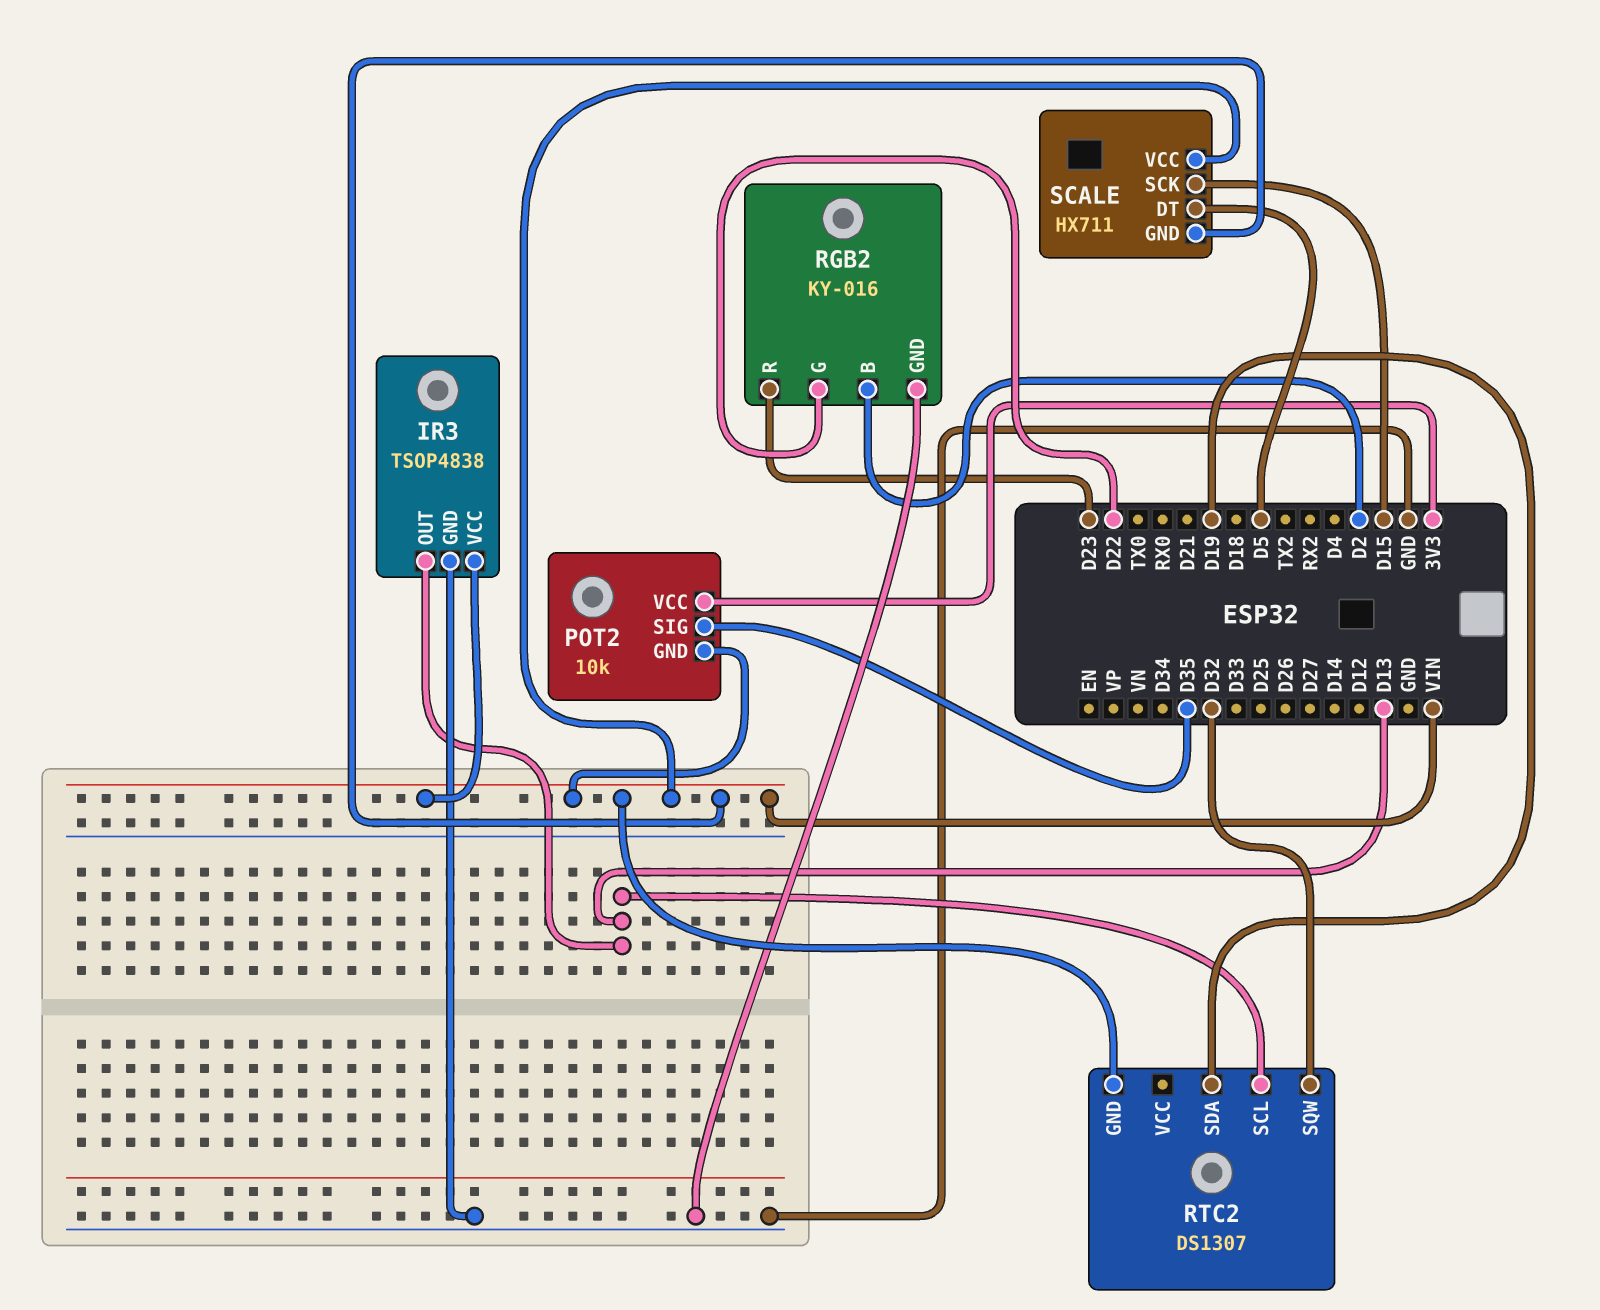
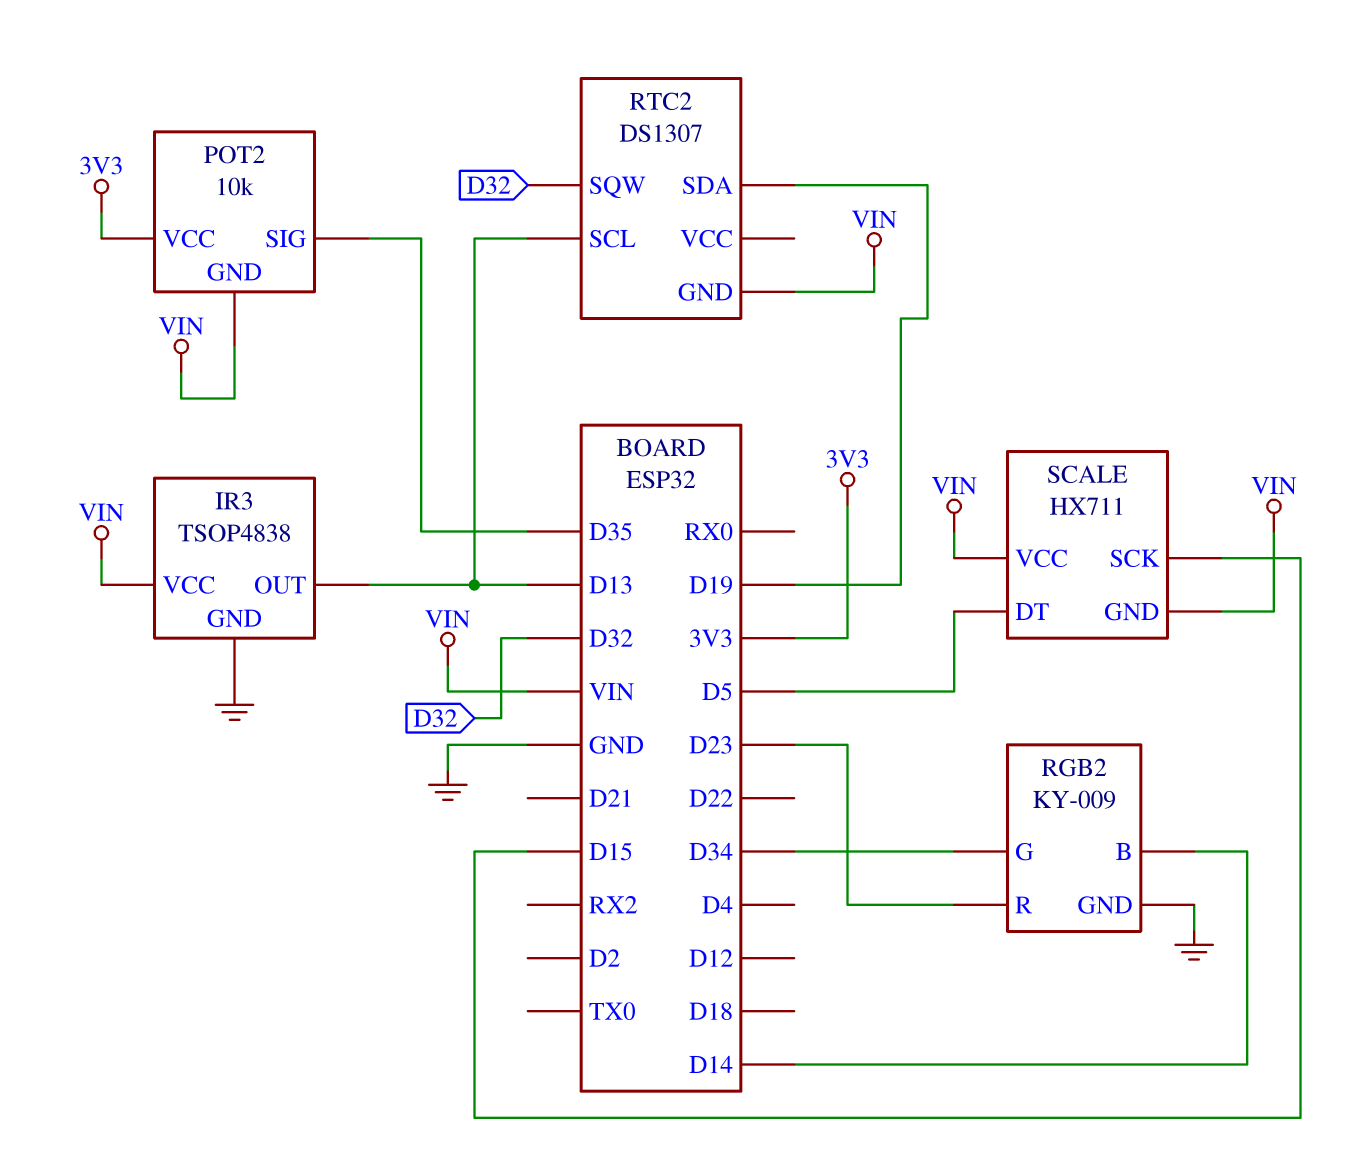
RGB2: KY-016 -> KY-009
RGB2 pin B: D2 -> D14
RGB2 pin G: D22 -> D34

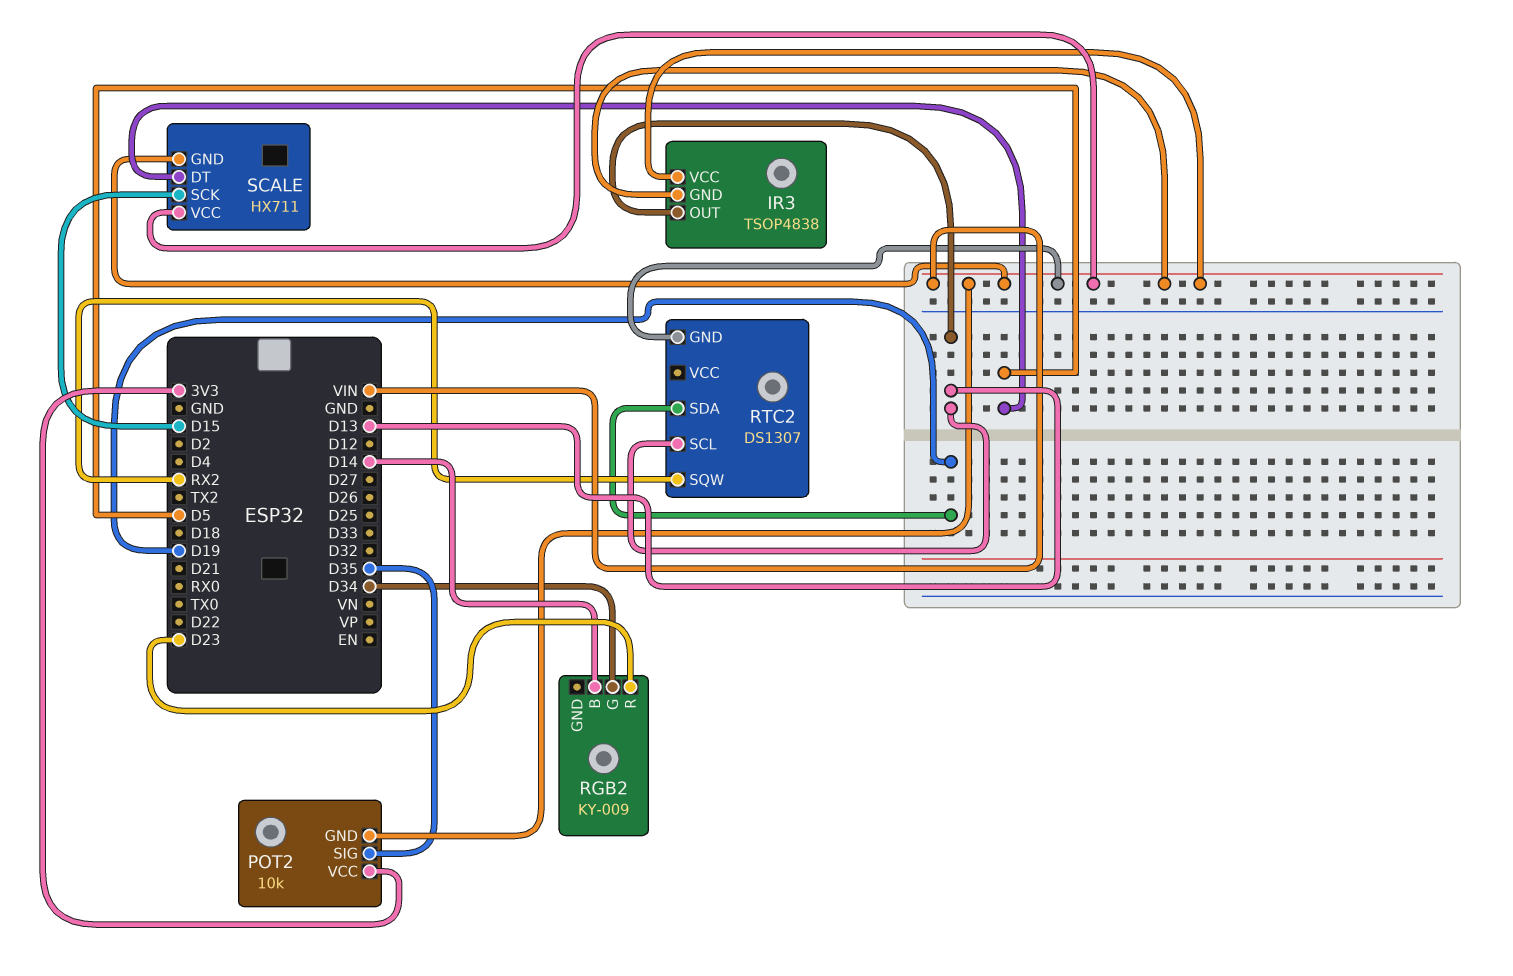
IR3 pin GND: GND -> VIN
RGB2 pin GND: GND -> none
RTC2 pin SQW: D32 -> RX2

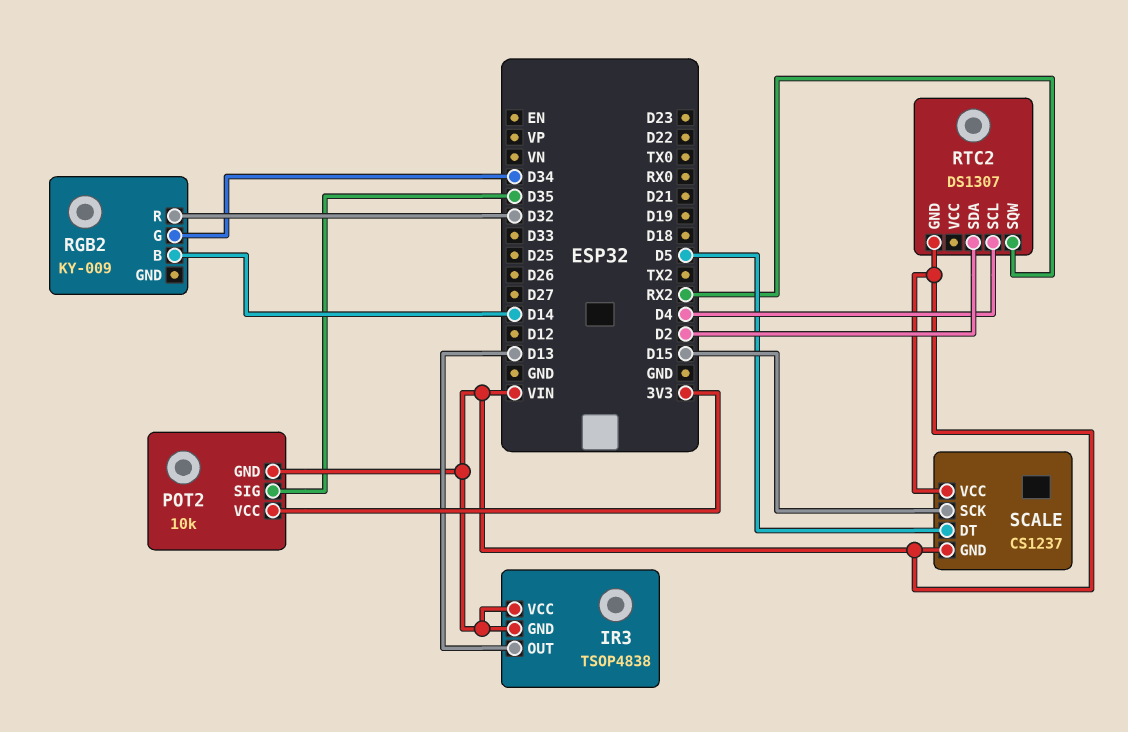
RGB2 pin R: D23 -> D32
RTC2 pin SCL: D13 -> D4
RTC2 pin SDA: D19 -> D2
SCALE: HX711 -> CS1237

